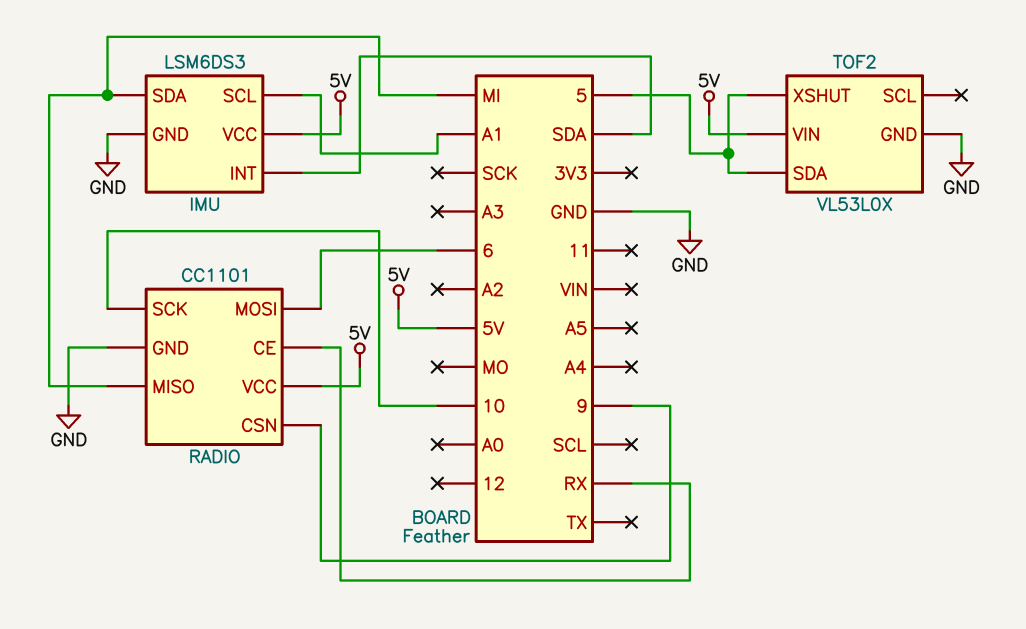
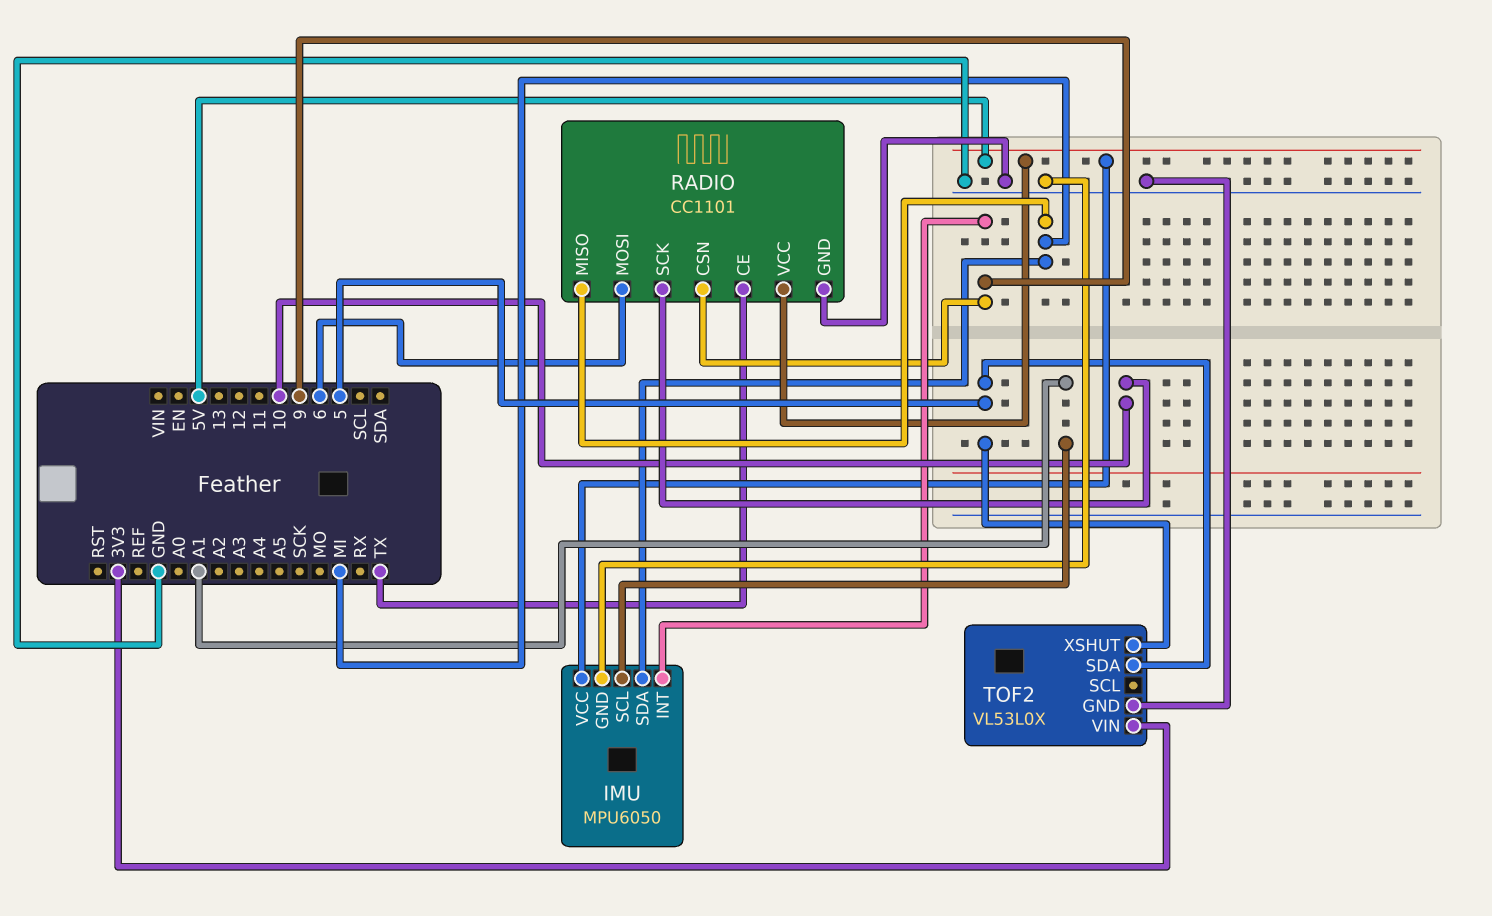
IMU: LSM6DS3 -> MPU6050
IMU pin INT: SDA -> 9
RADIO pin CE: RX -> TX
TOF2 pin VIN: 5V -> 3V3

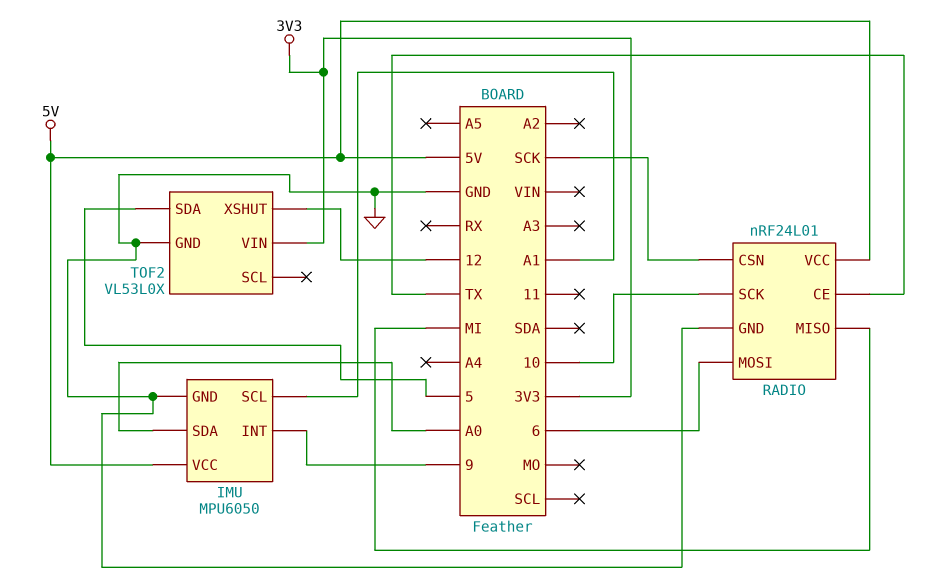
IMU pin SDA: MI -> A0
RADIO: CC1101 -> nRF24L01
RADIO pin CSN: 9 -> SCK
TOF2 pin XSHUT: 5 -> 12

